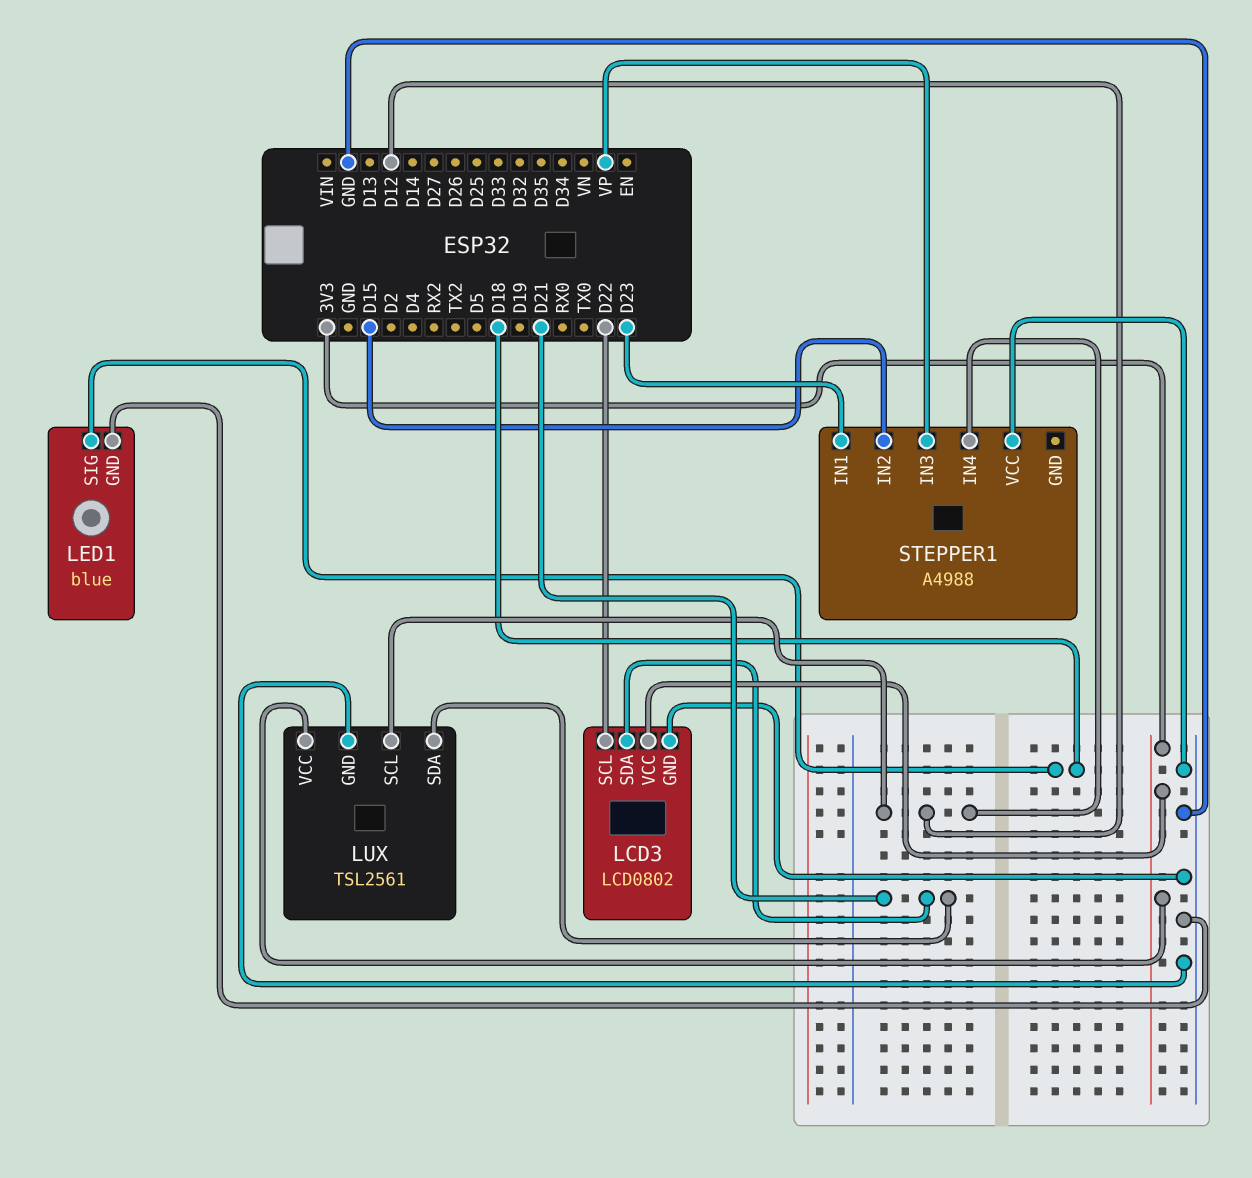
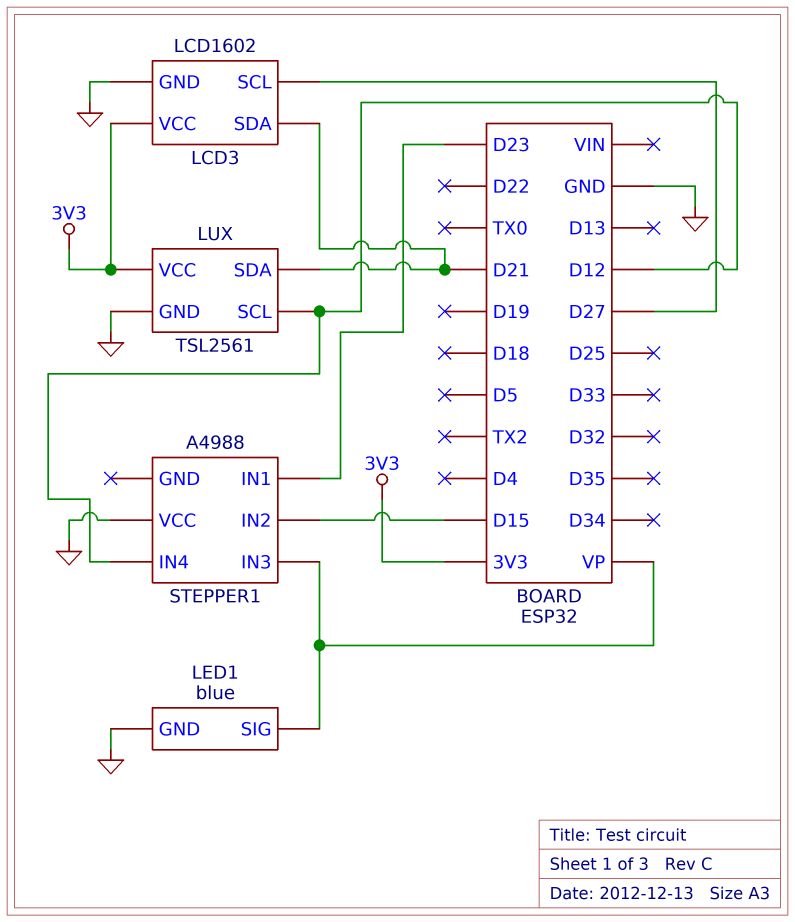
LCD3: LCD0802 -> LCD1602
LCD3 pin SCL: D22 -> D27
LED1 pin SIG: D18 -> VP

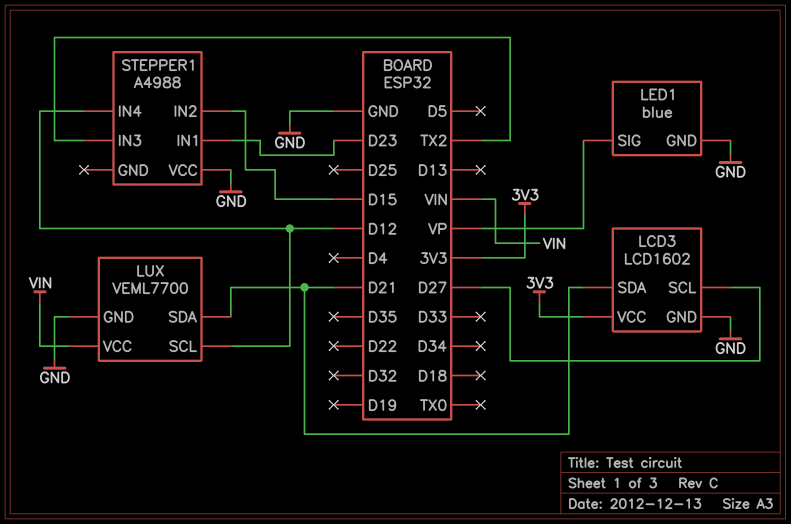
LUX: TSL2561 -> VEML7700
LUX pin VCC: 3V3 -> VIN
STEPPER1 pin IN3: VP -> TX2

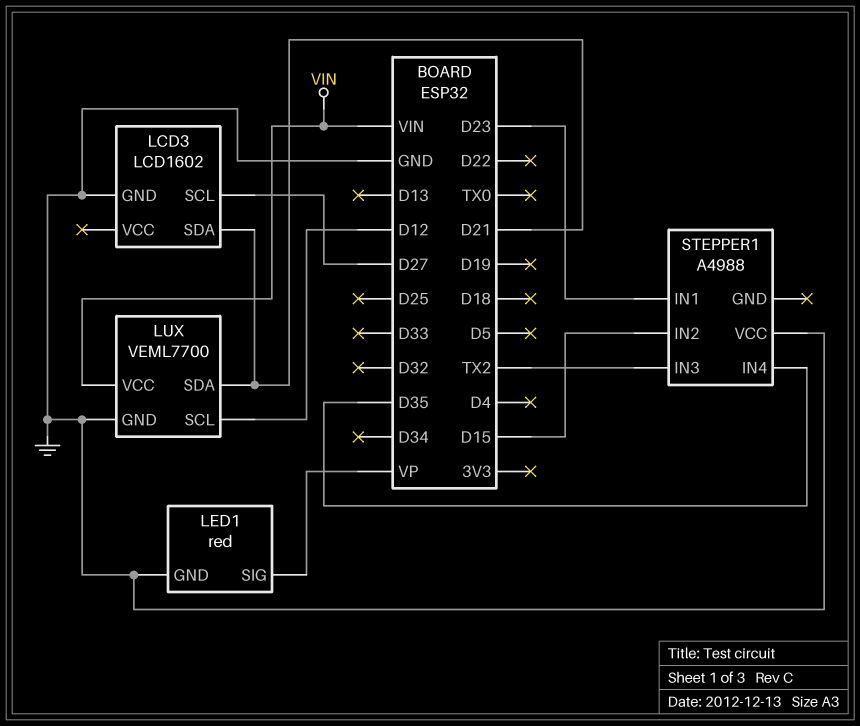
LCD3 pin VCC: 3V3 -> none
LED1: blue -> red
STEPPER1 pin IN4: D12 -> D35

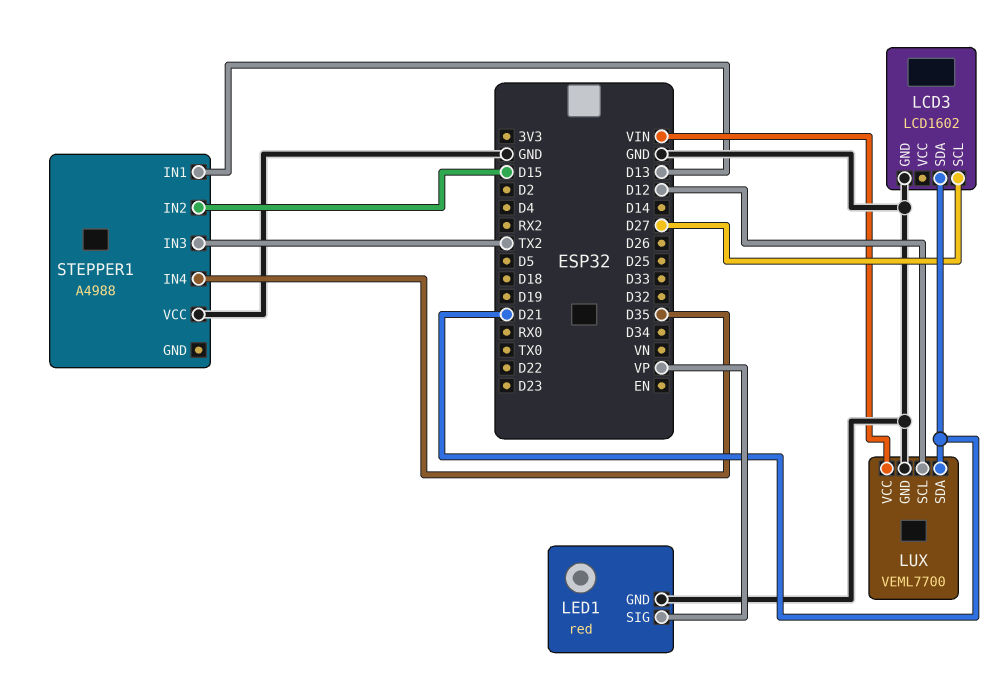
STEPPER1 pin IN1: D23 -> D13

